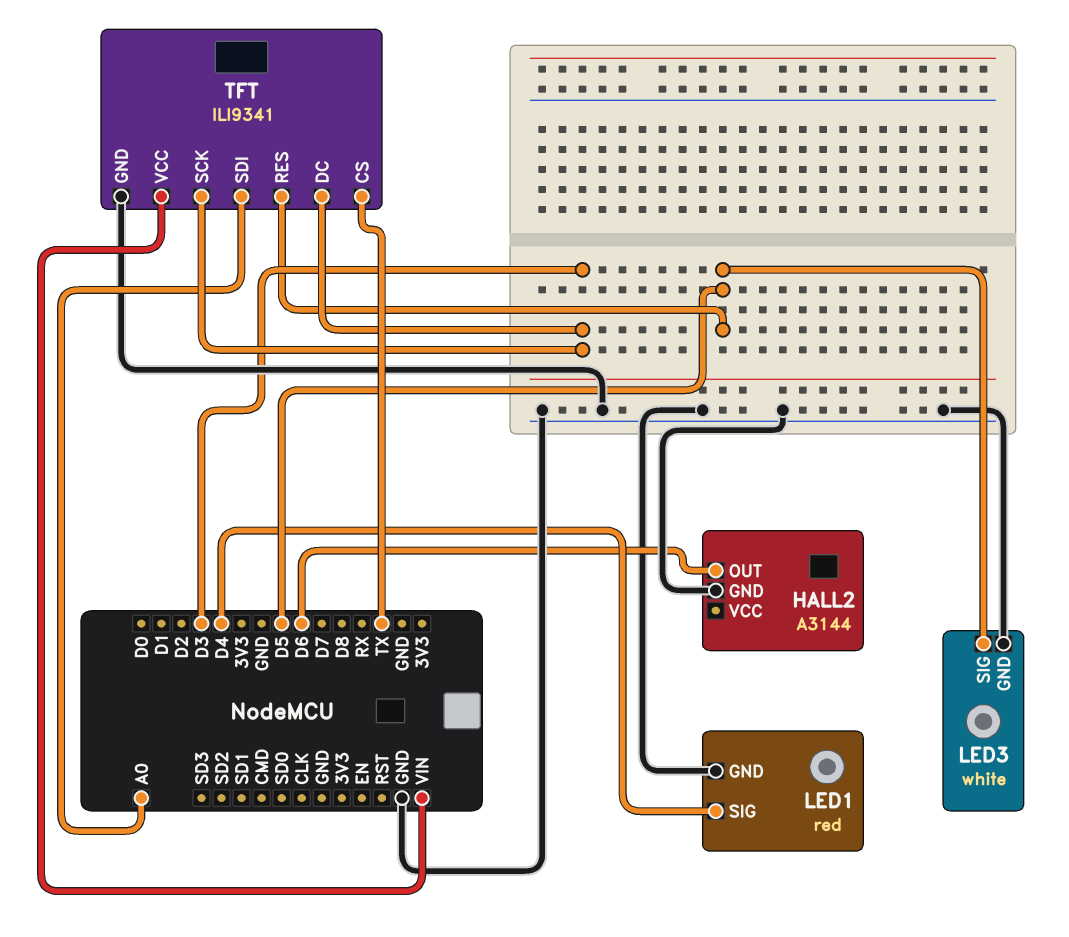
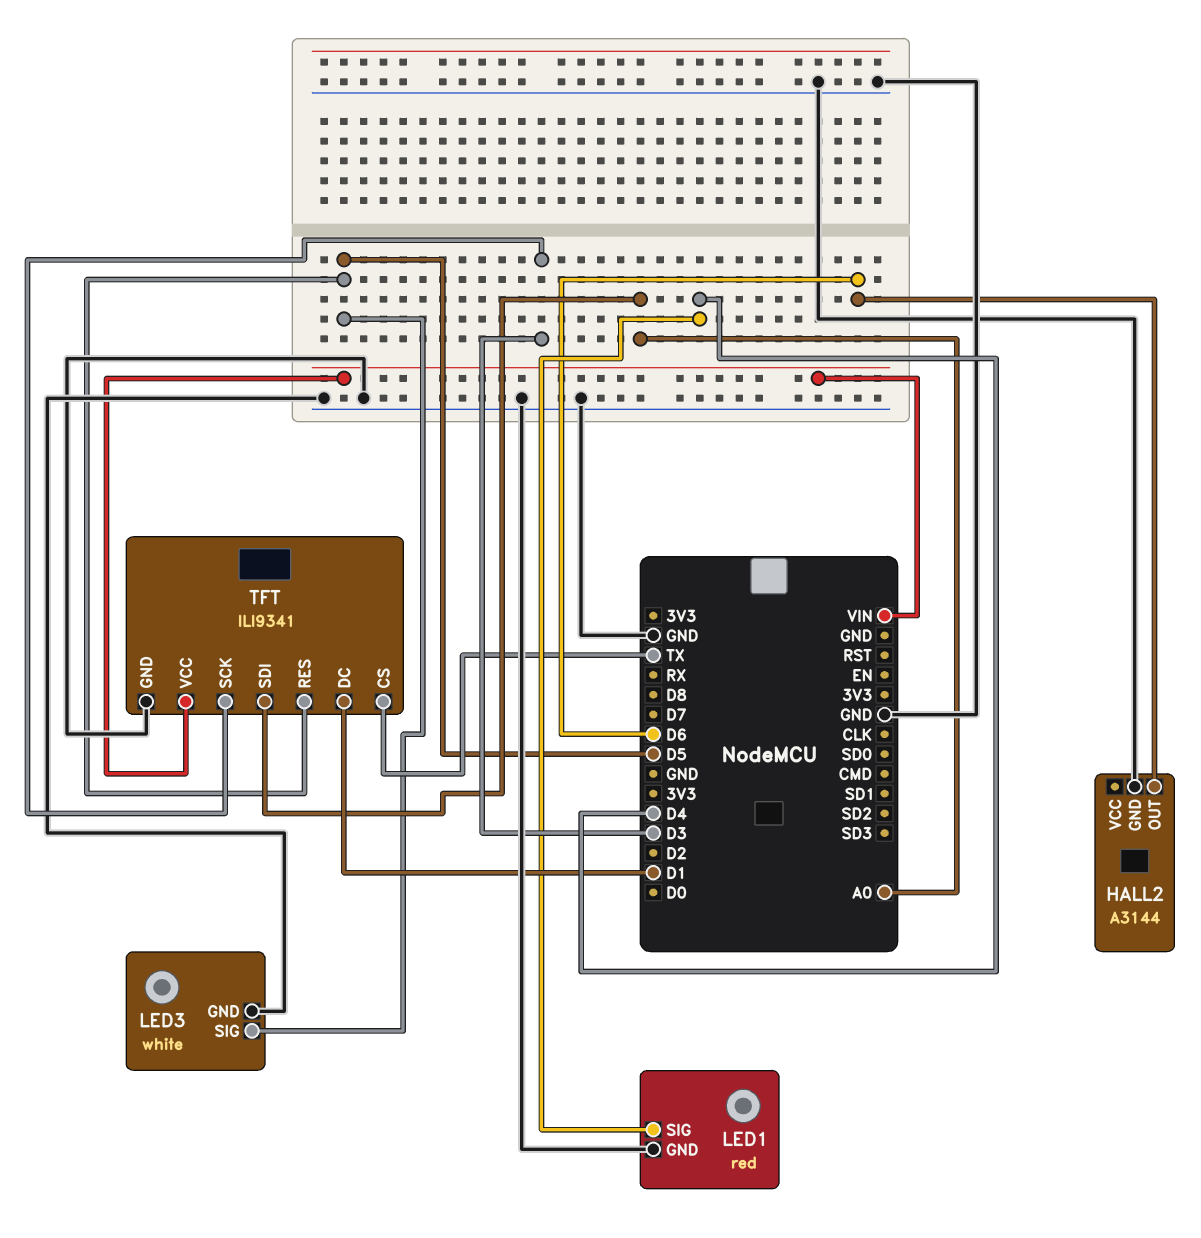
TFT pin DC: D3 -> D1

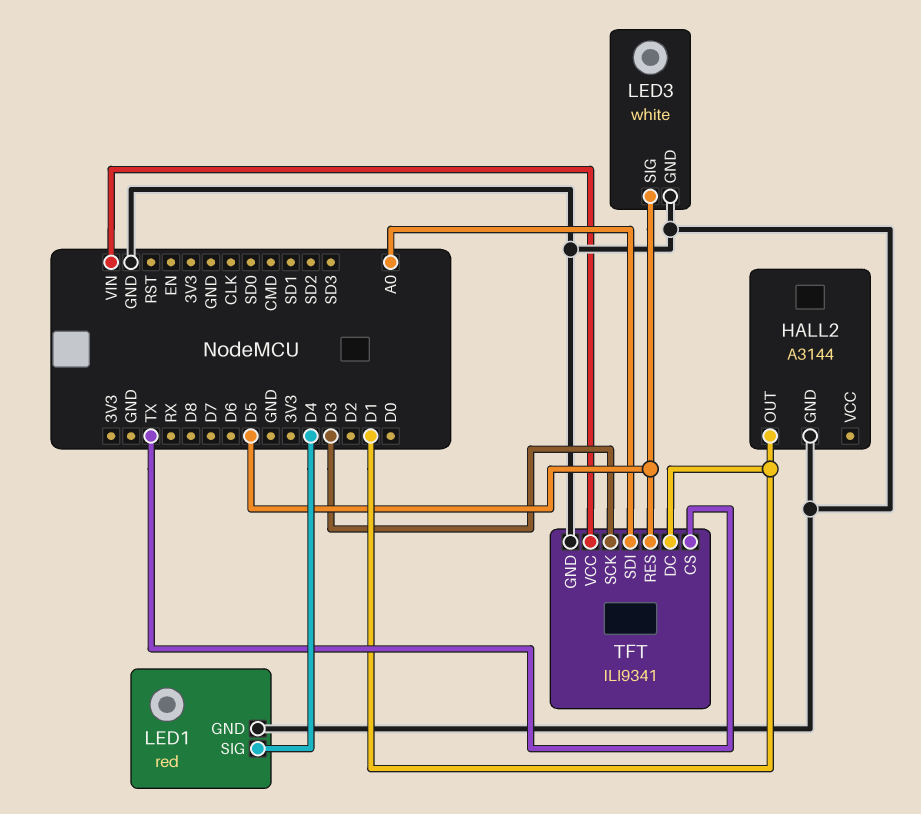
HALL2 pin OUT: D6 -> D1

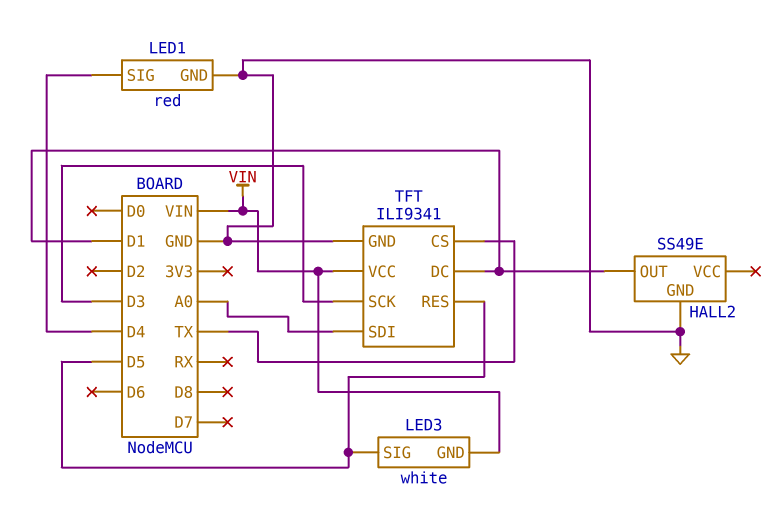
HALL2: A3144 -> SS49E
LED3 pin GND: GND -> VIN

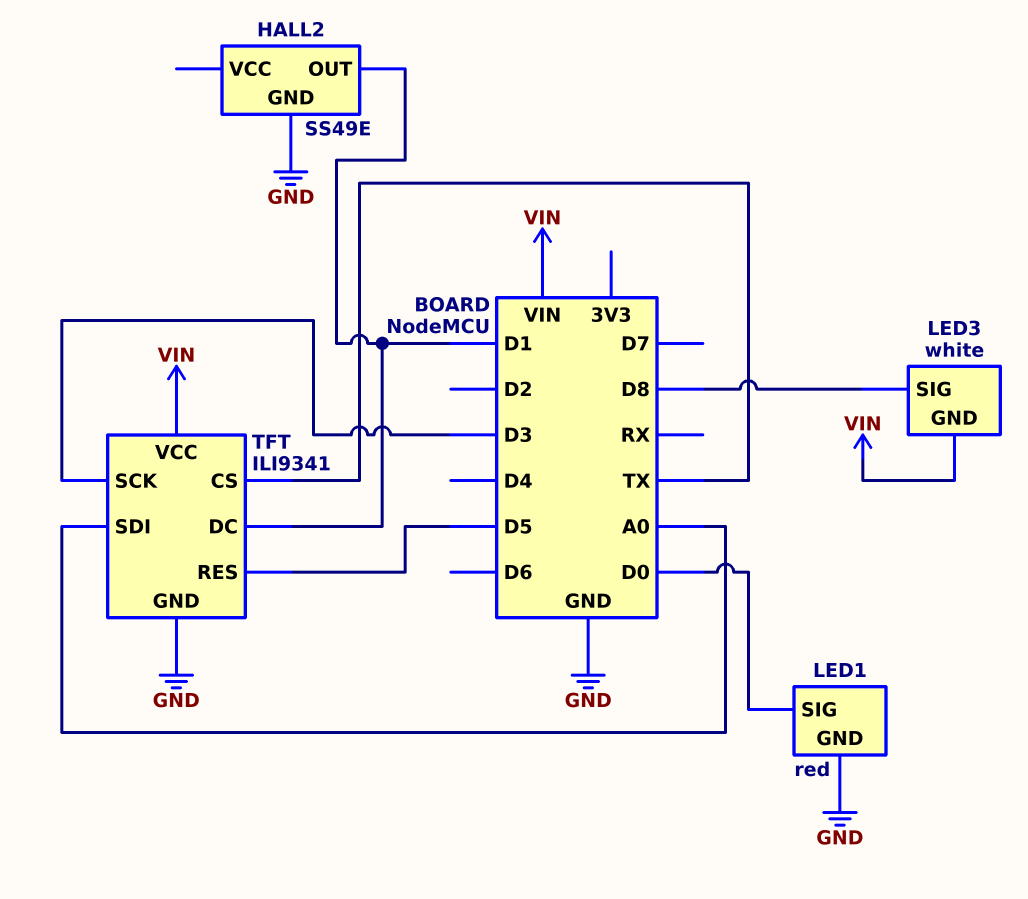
LED1 pin SIG: D4 -> D0
LED3 pin SIG: D5 -> D8

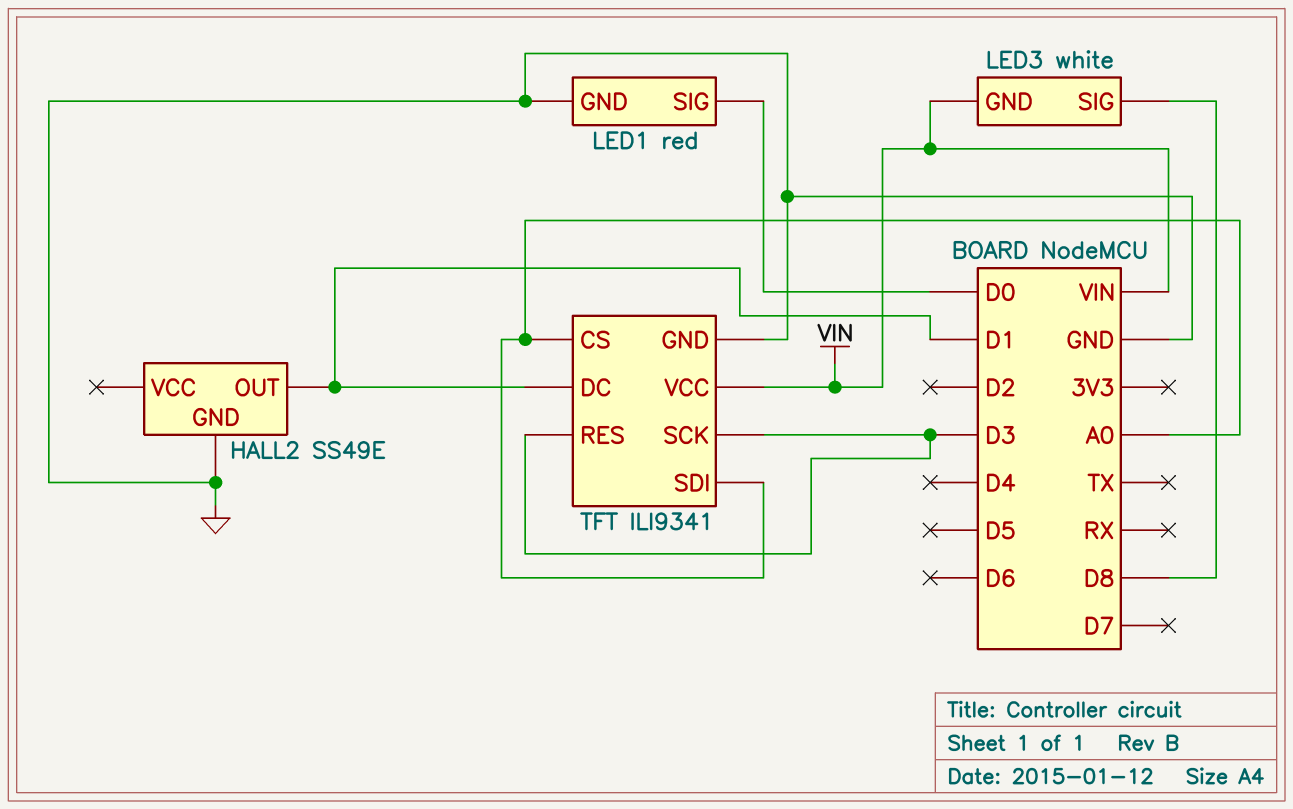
TFT pin CS: TX -> A0
TFT pin RES: D5 -> D3

